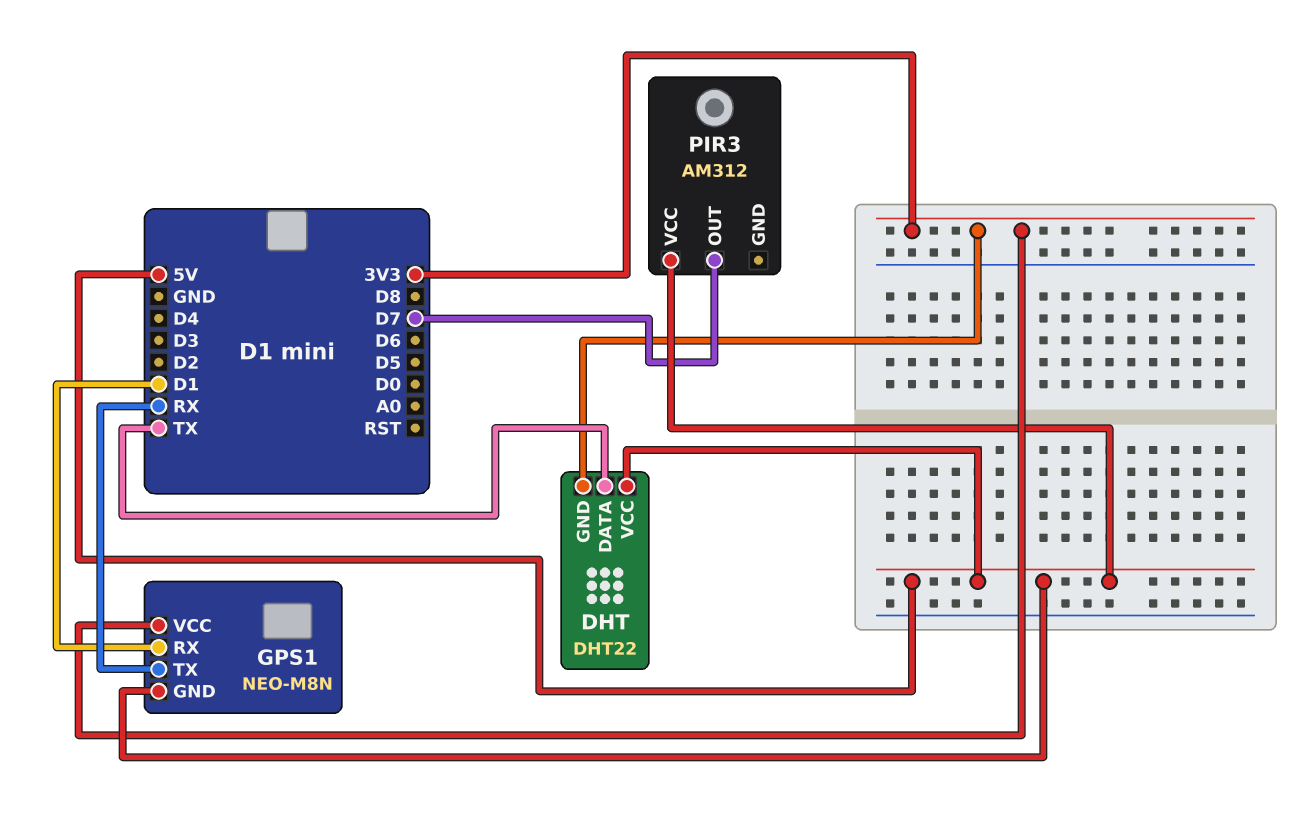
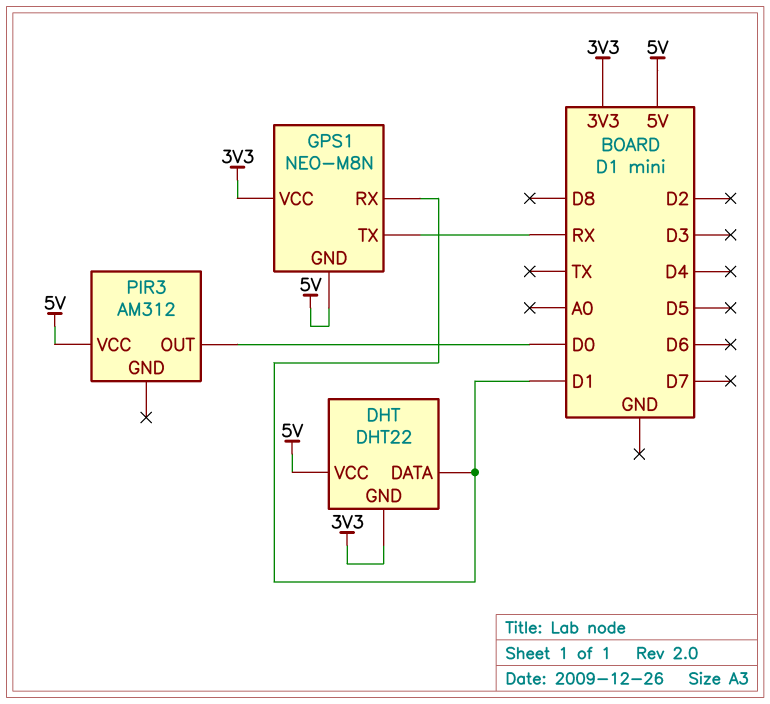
DHT pin DATA: TX -> D1
PIR3 pin OUT: D7 -> D0

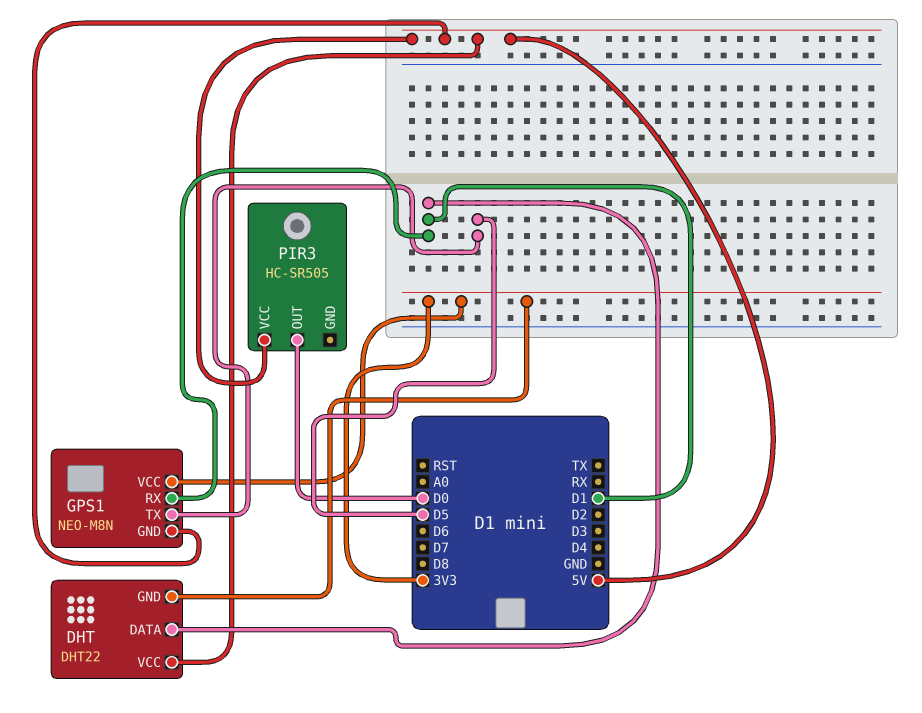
GPS1 pin TX: RX -> D5
PIR3: AM312 -> HC-SR505

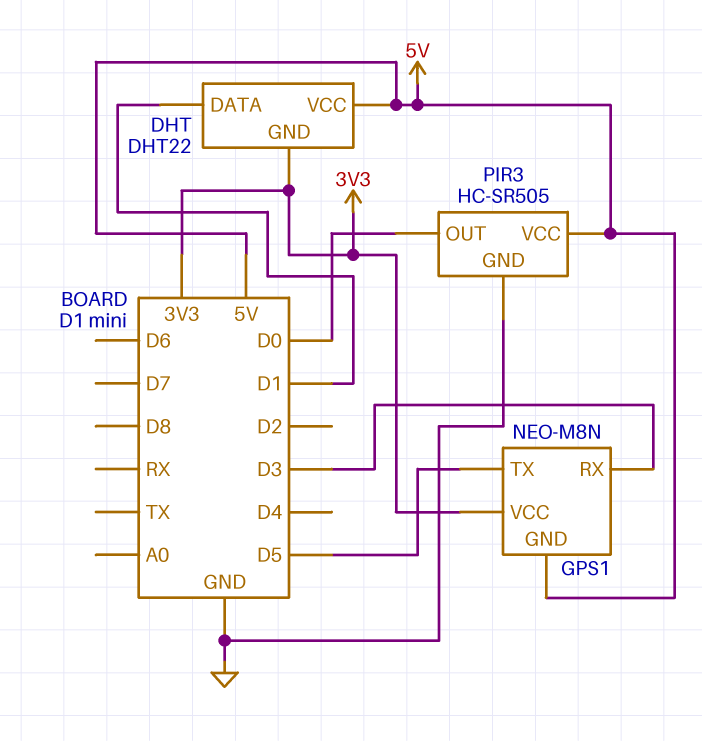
GPS1 pin RX: D1 -> D3
PIR3 pin GND: none -> GND

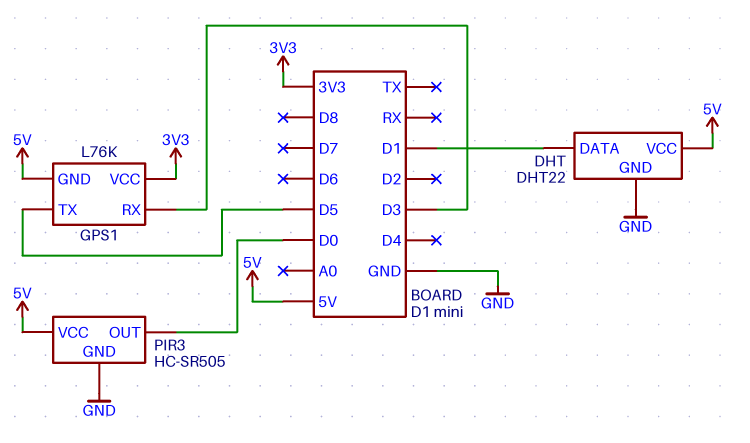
DHT pin GND: 3V3 -> GND
GPS1: NEO-M8N -> L76K

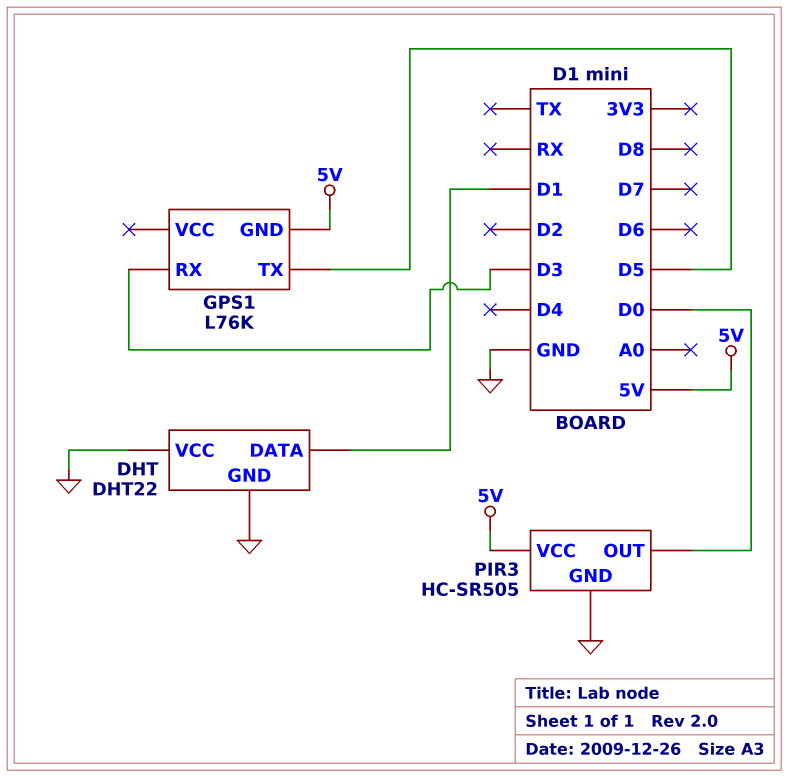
DHT pin VCC: 5V -> GND
GPS1 pin VCC: 3V3 -> none

